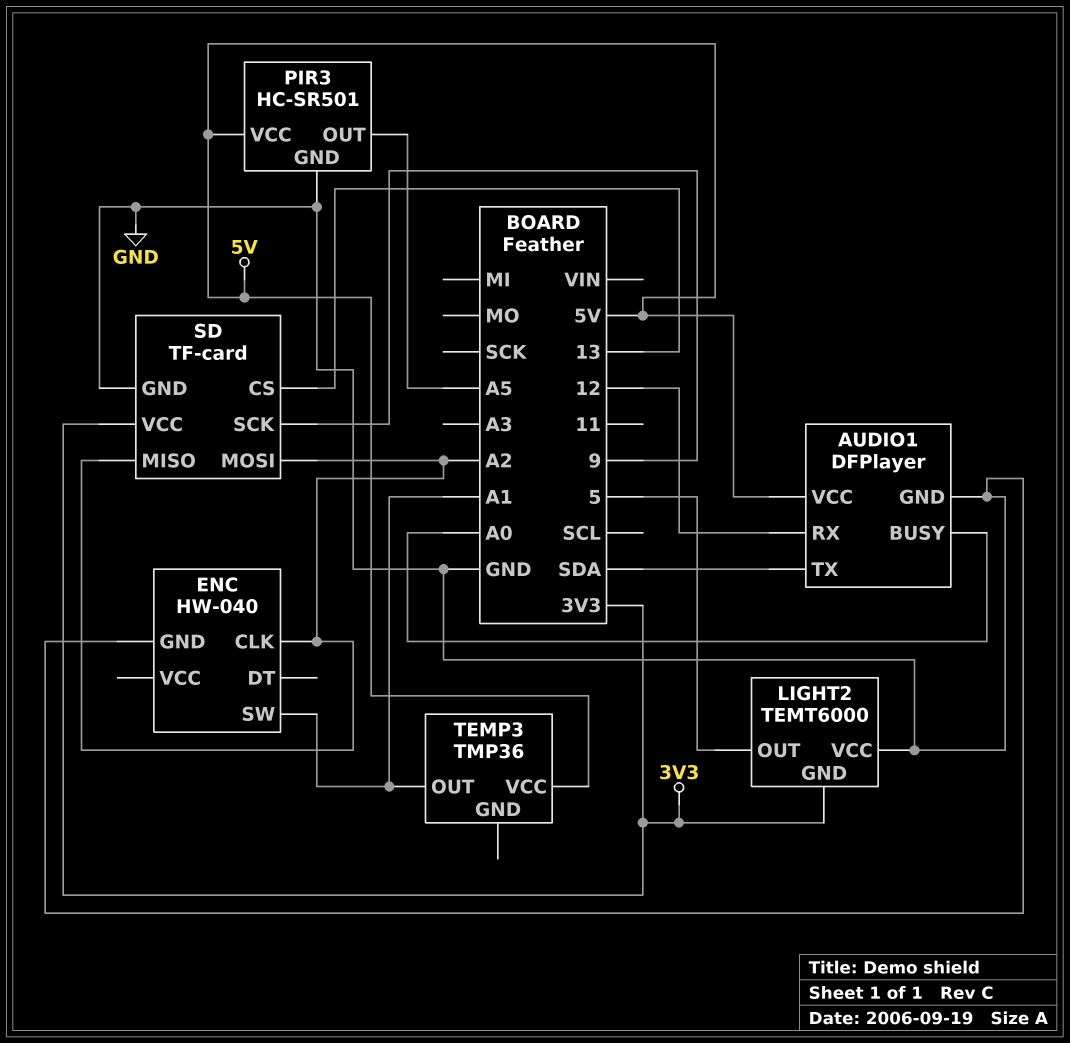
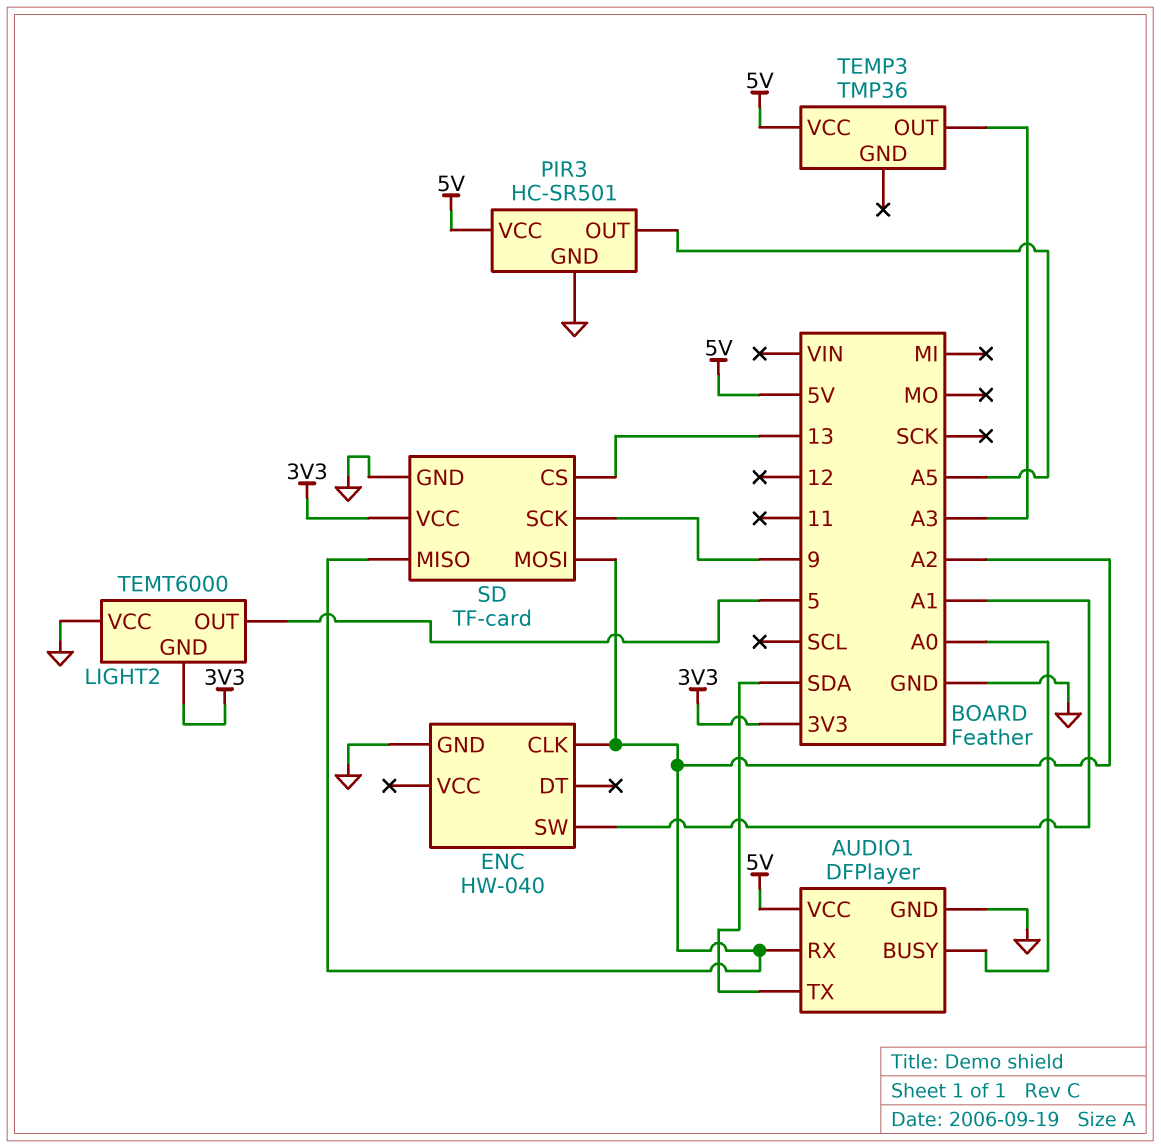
AUDIO1 pin RX: 12 -> A2
TEMP3 pin OUT: A1 -> A3

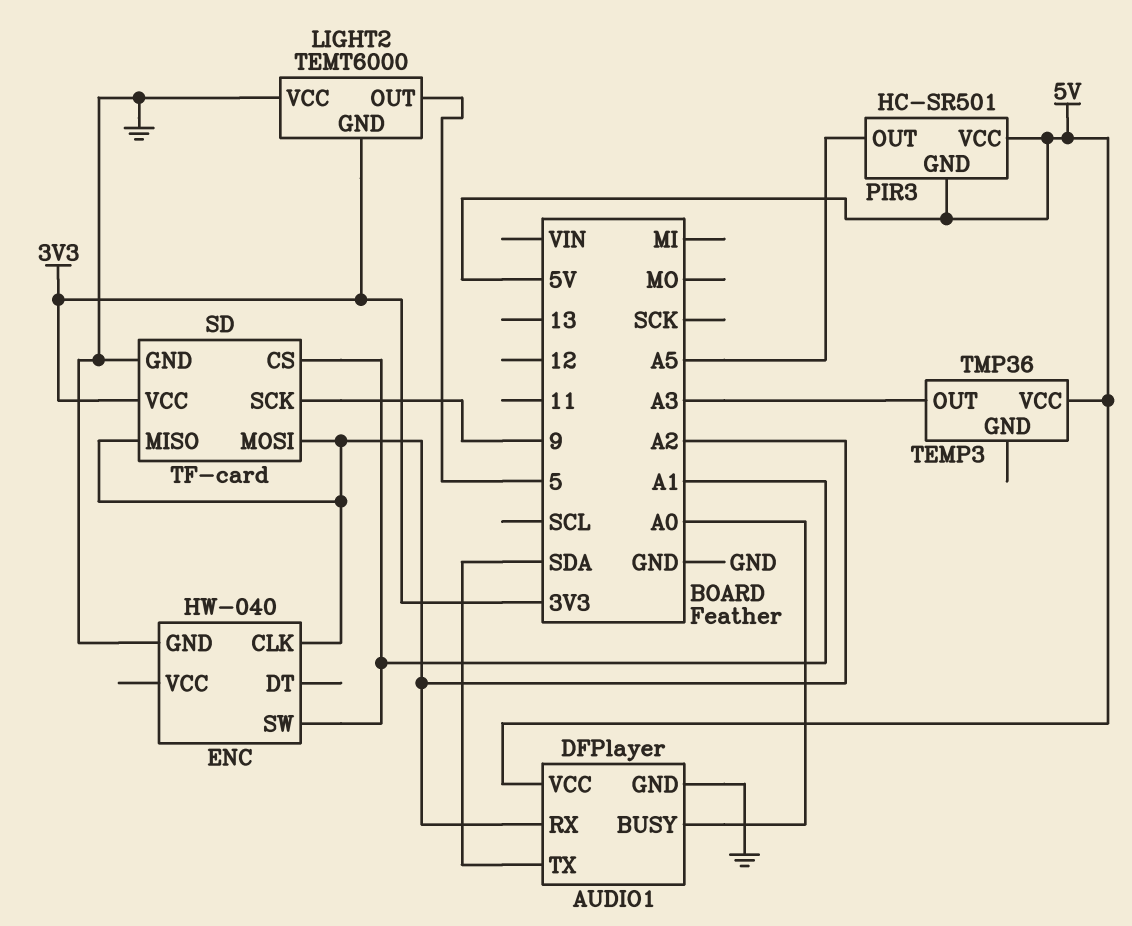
PIR3 pin GND: GND -> 5V
SD pin CS: 13 -> A1

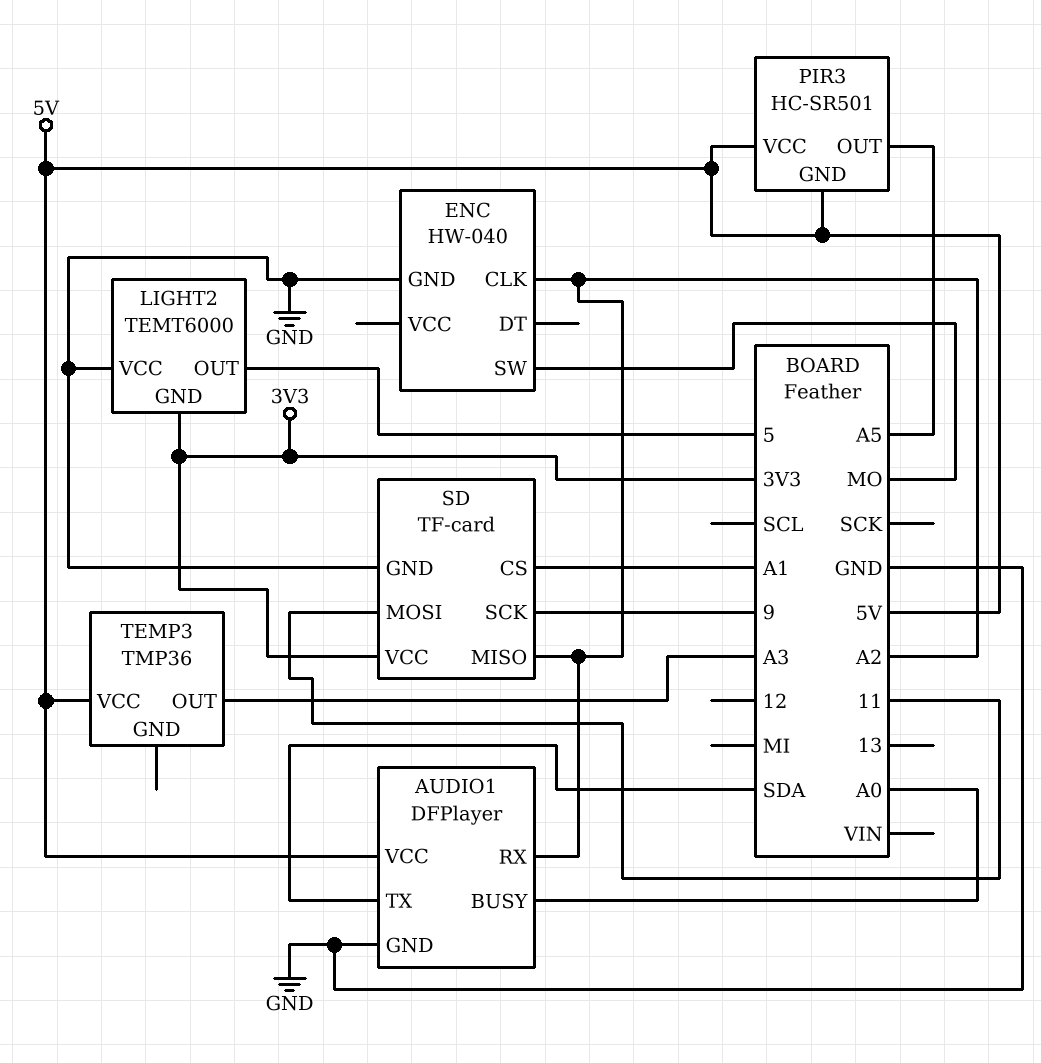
ENC pin SW: A1 -> MO
SD pin MOSI: A2 -> 11

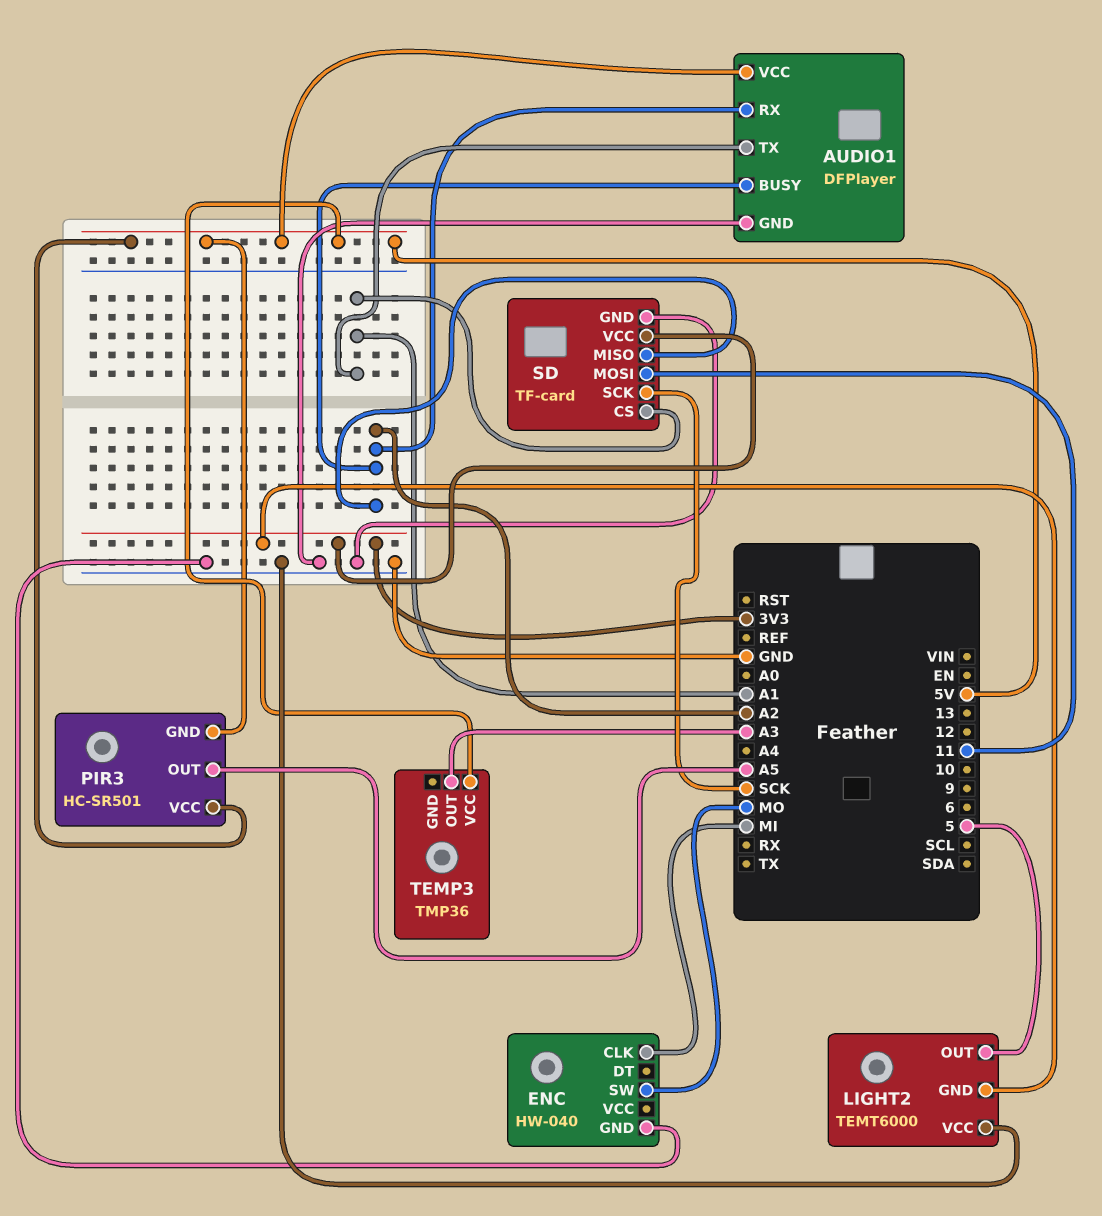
AUDIO1 pin BUSY: A0 -> A2
AUDIO1 pin TX: SDA -> A1
ENC pin CLK: A2 -> MI
SD pin SCK: 9 -> SCK

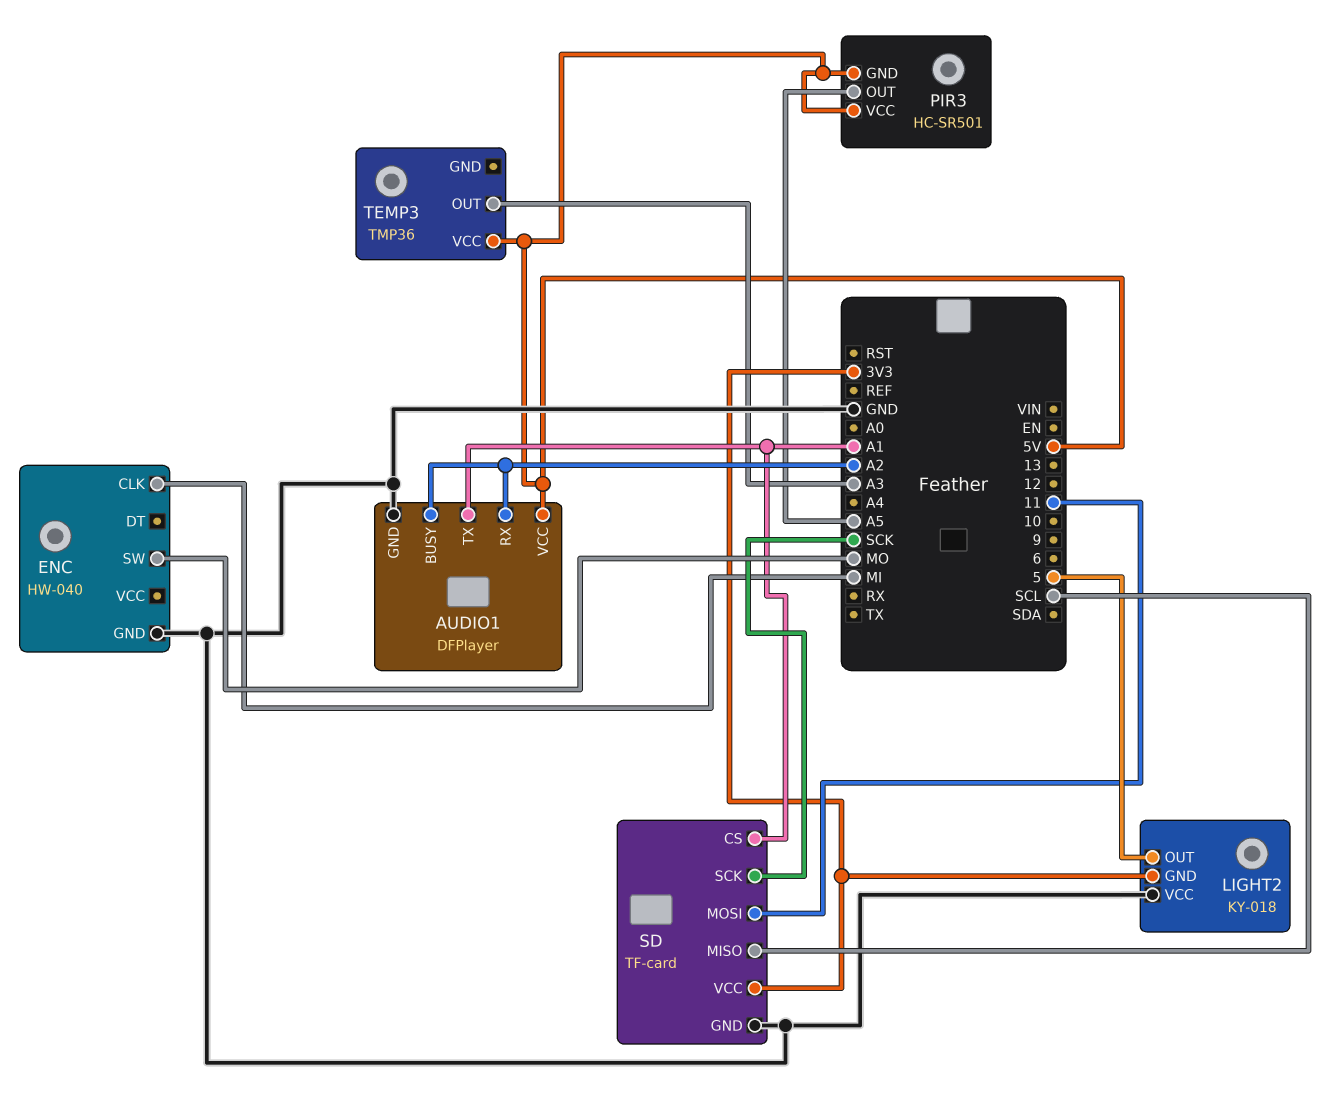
LIGHT2: TEMT6000 -> KY-018
SD pin MISO: A2 -> SCL

